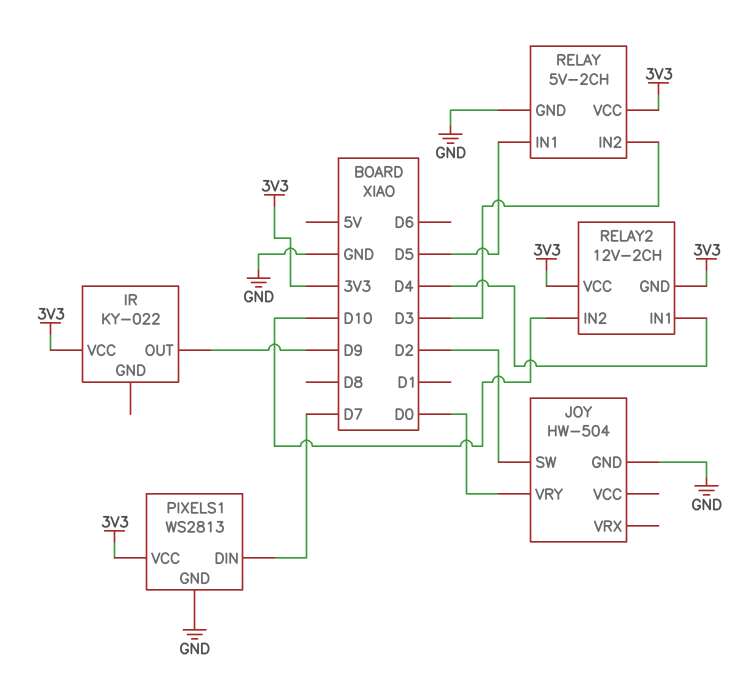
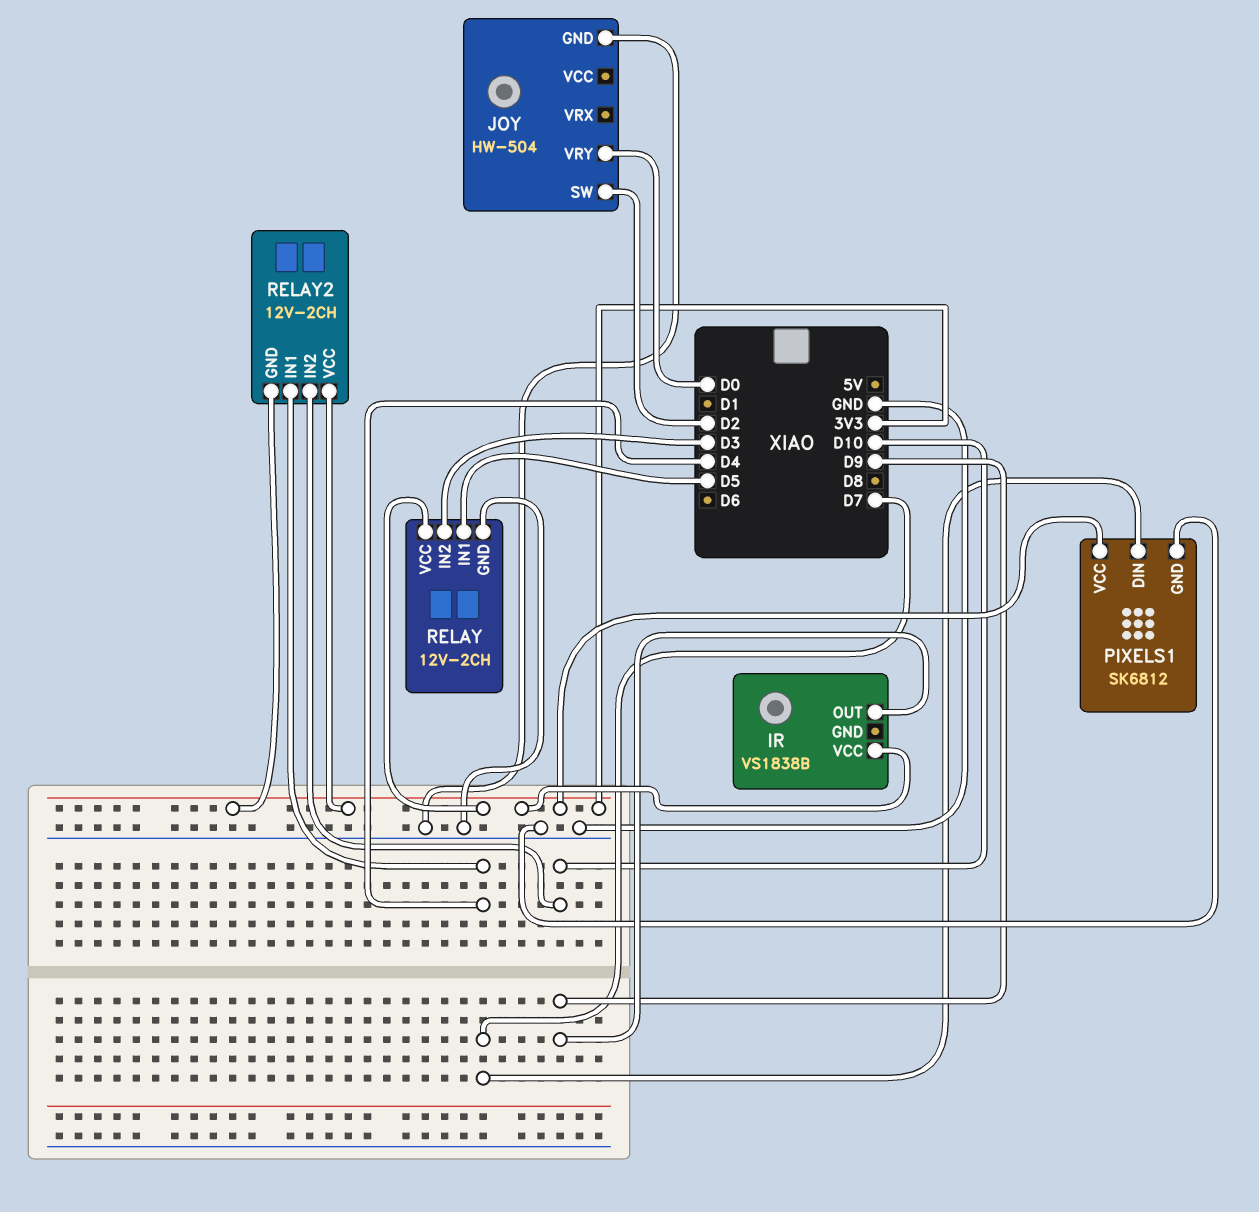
IR: KY-022 -> VS1838B
PIXELS1: WS2813 -> SK6812
RELAY: 5V-2CH -> 12V-2CH

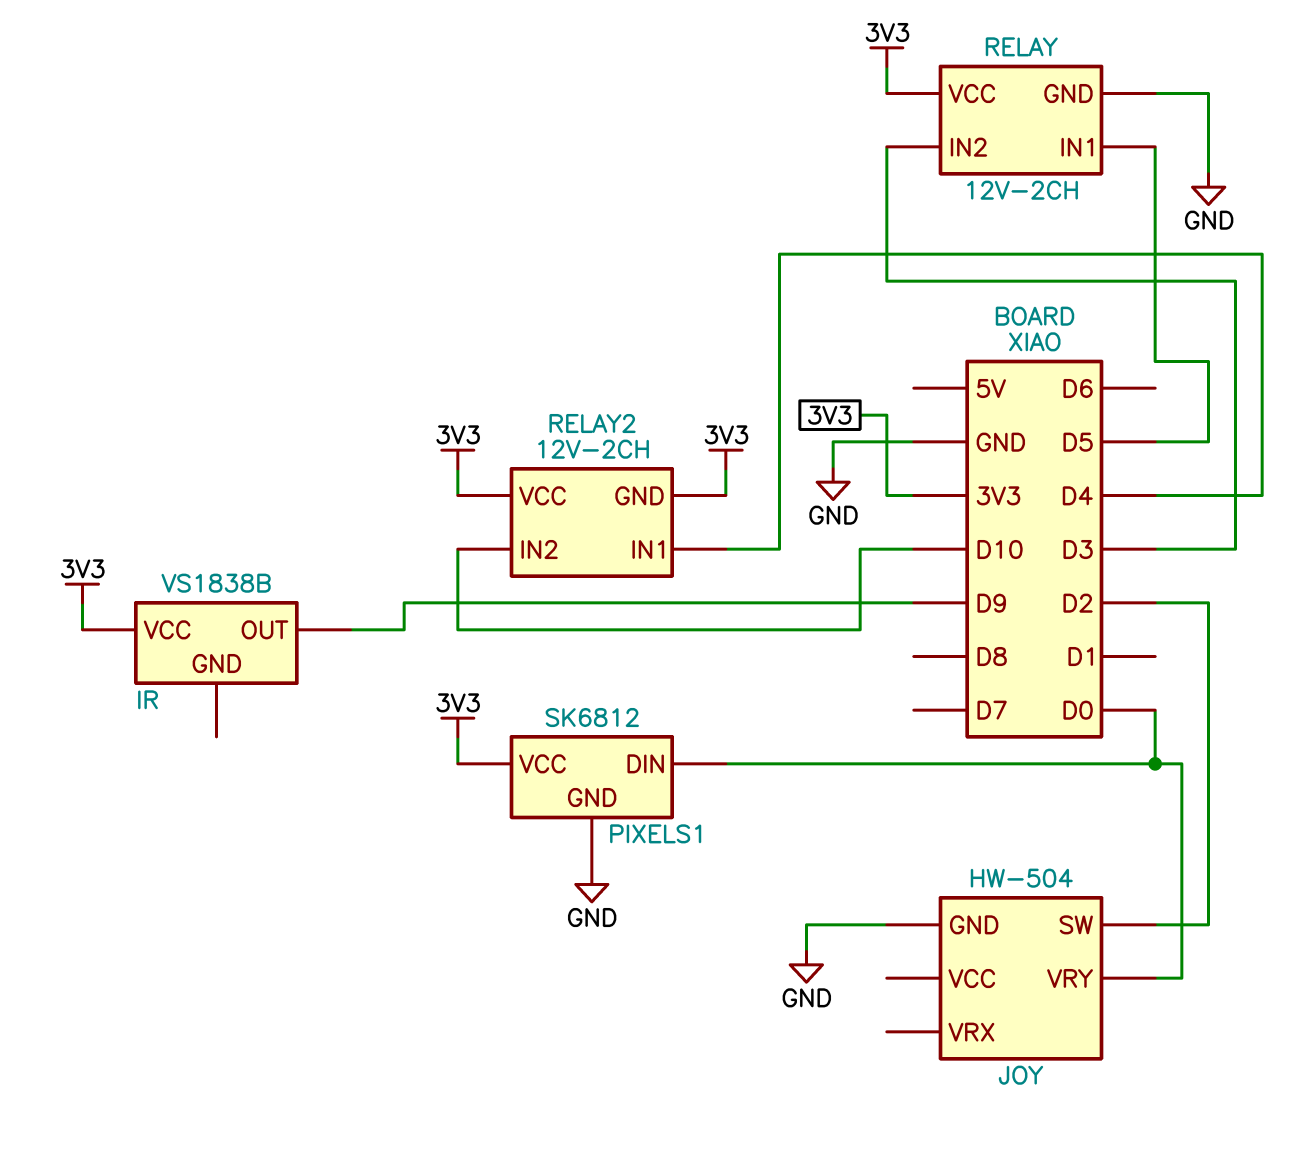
PIXELS1 pin DIN: D7 -> D0

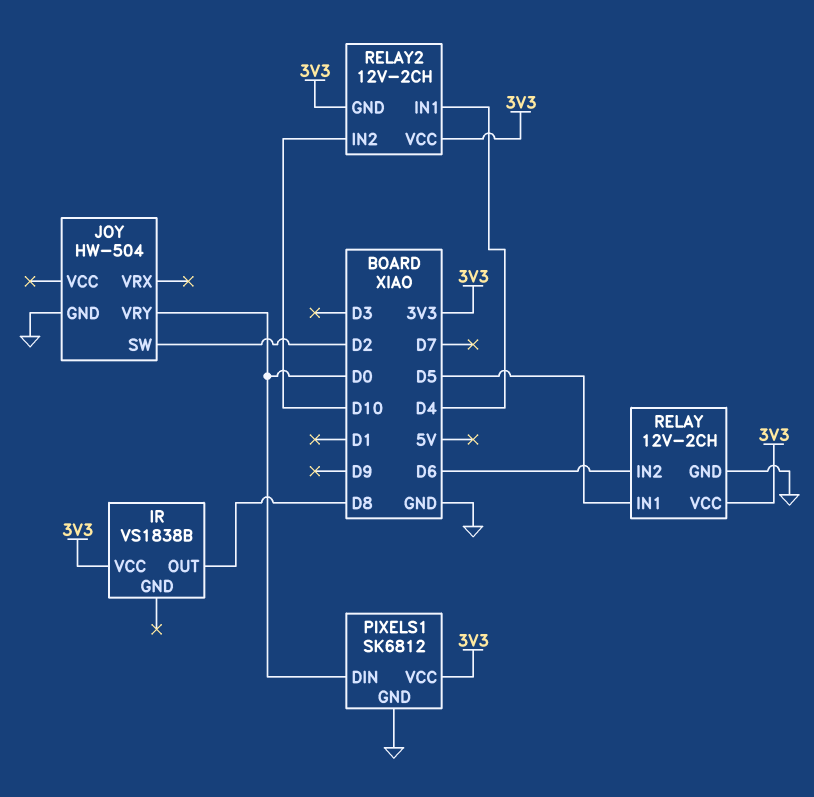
IR pin OUT: D9 -> D8
RELAY pin IN2: D3 -> D6

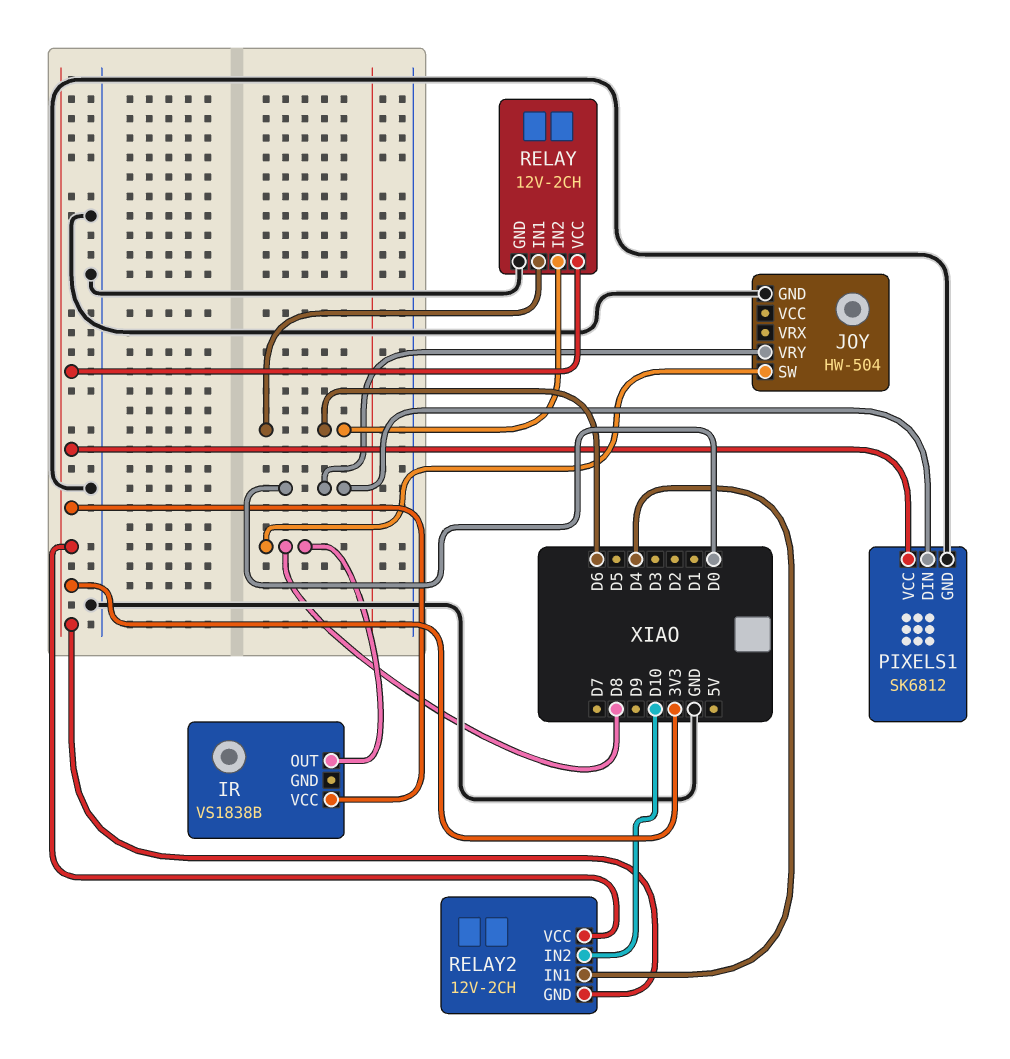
JOY pin SW: D2 -> D8
RELAY pin IN1: D5 -> D6

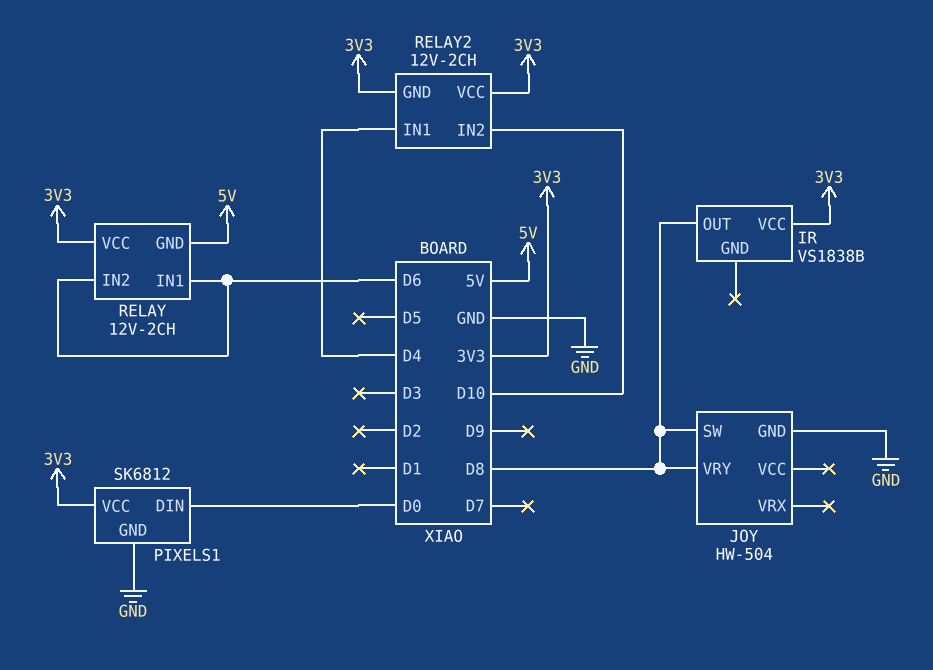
JOY pin VRY: D0 -> D8
RELAY pin GND: GND -> 5V

